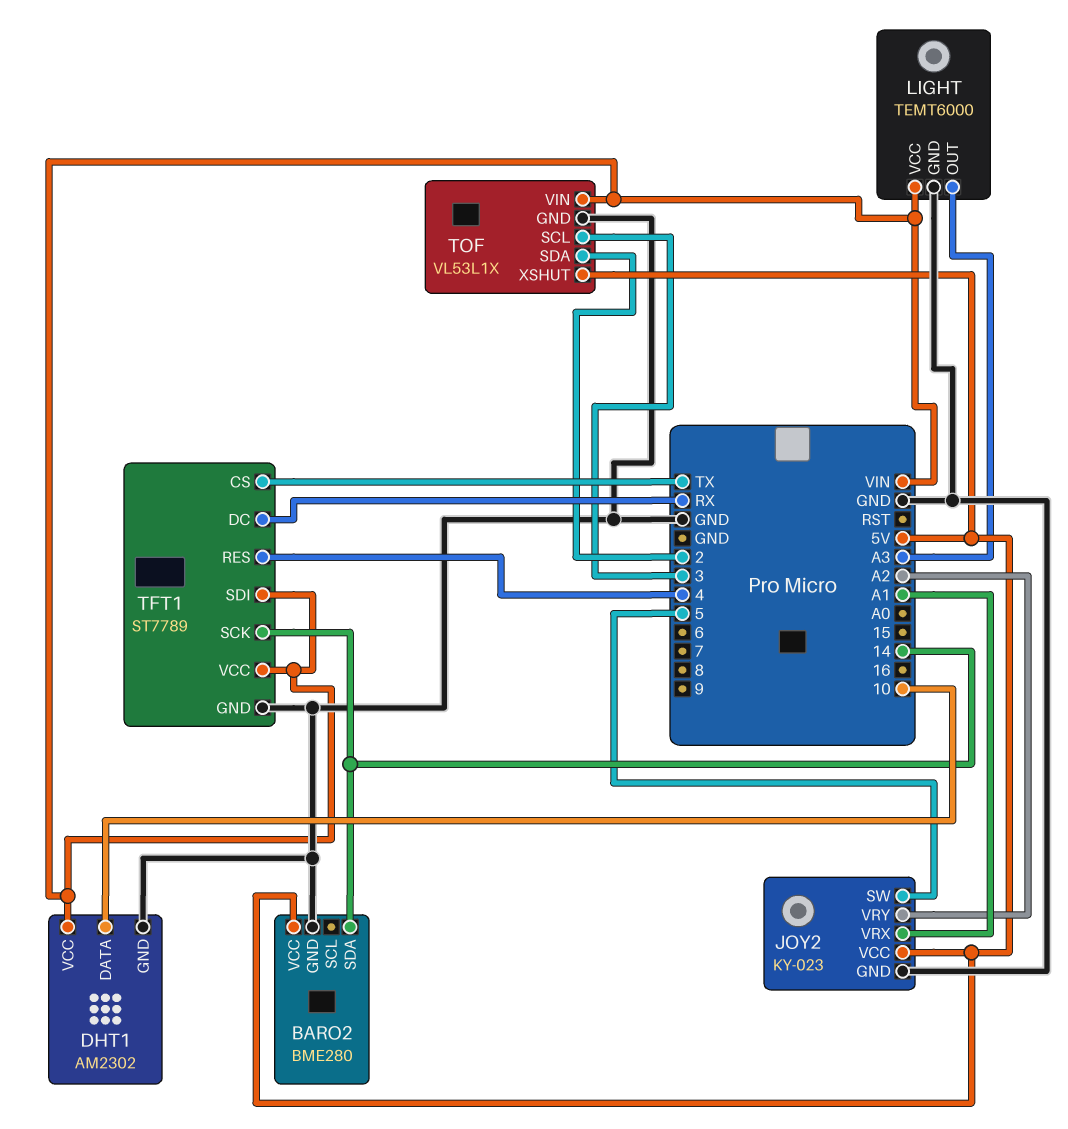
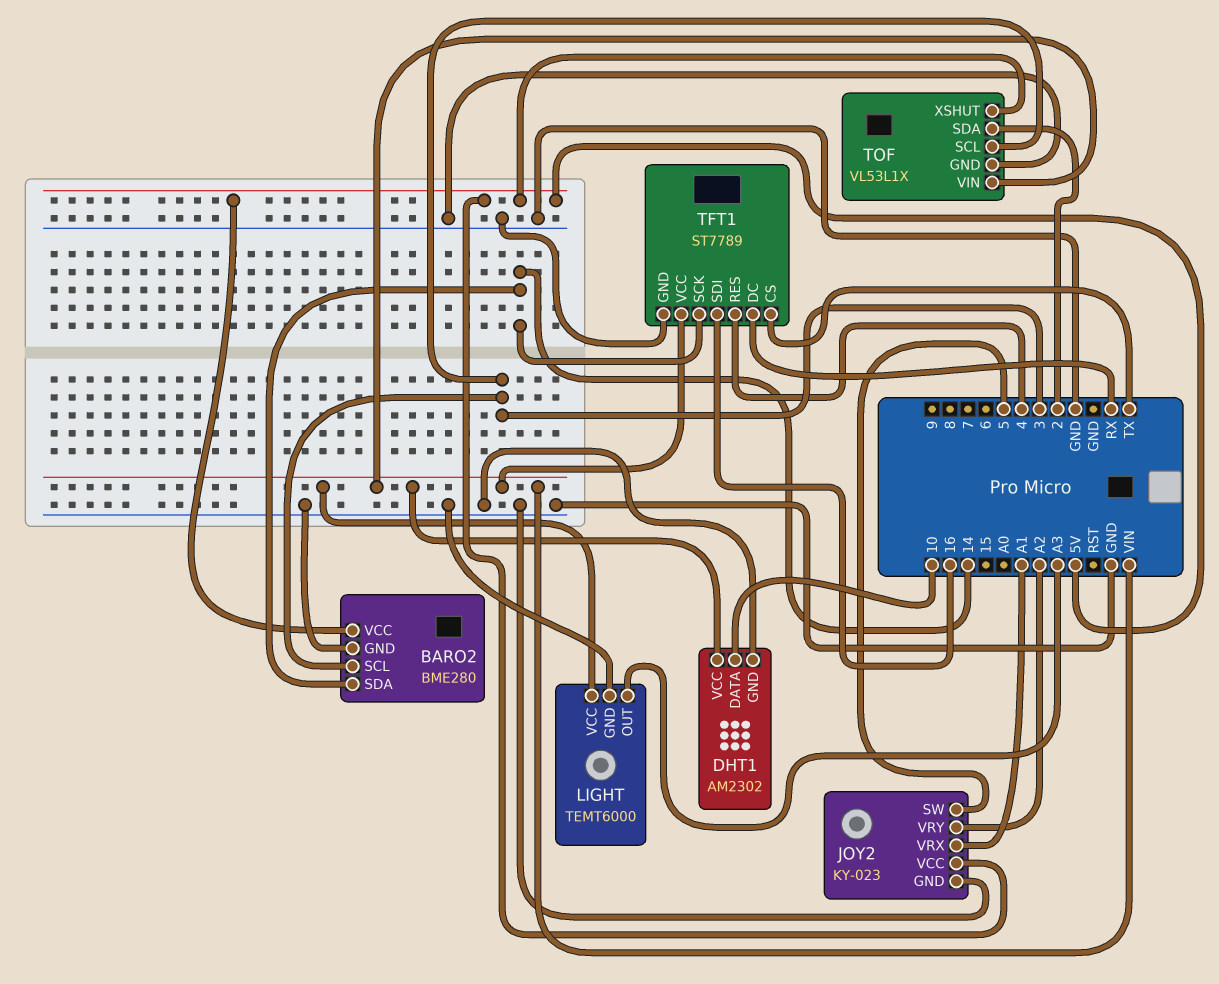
BARO2 pin SCL: none -> 3
TFT1 pin SDI: VIN -> 16

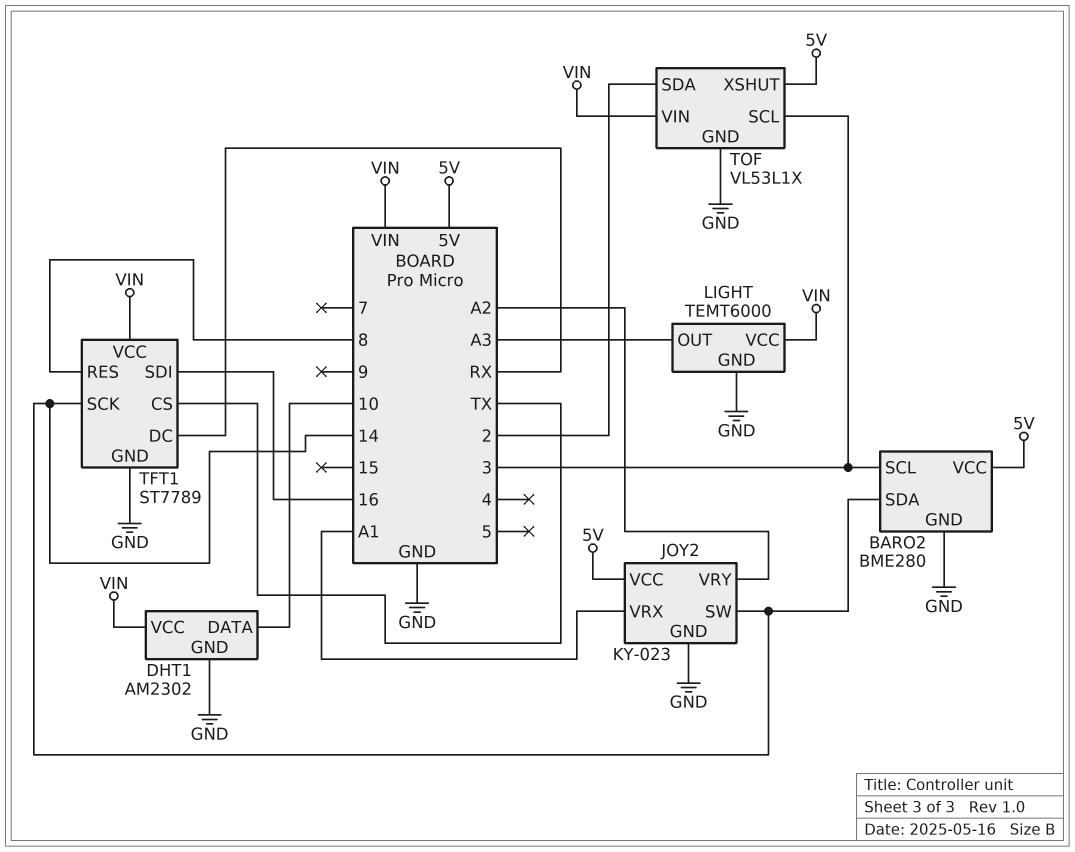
JOY2 pin SW: 5 -> 14
TFT1 pin RES: 4 -> 8

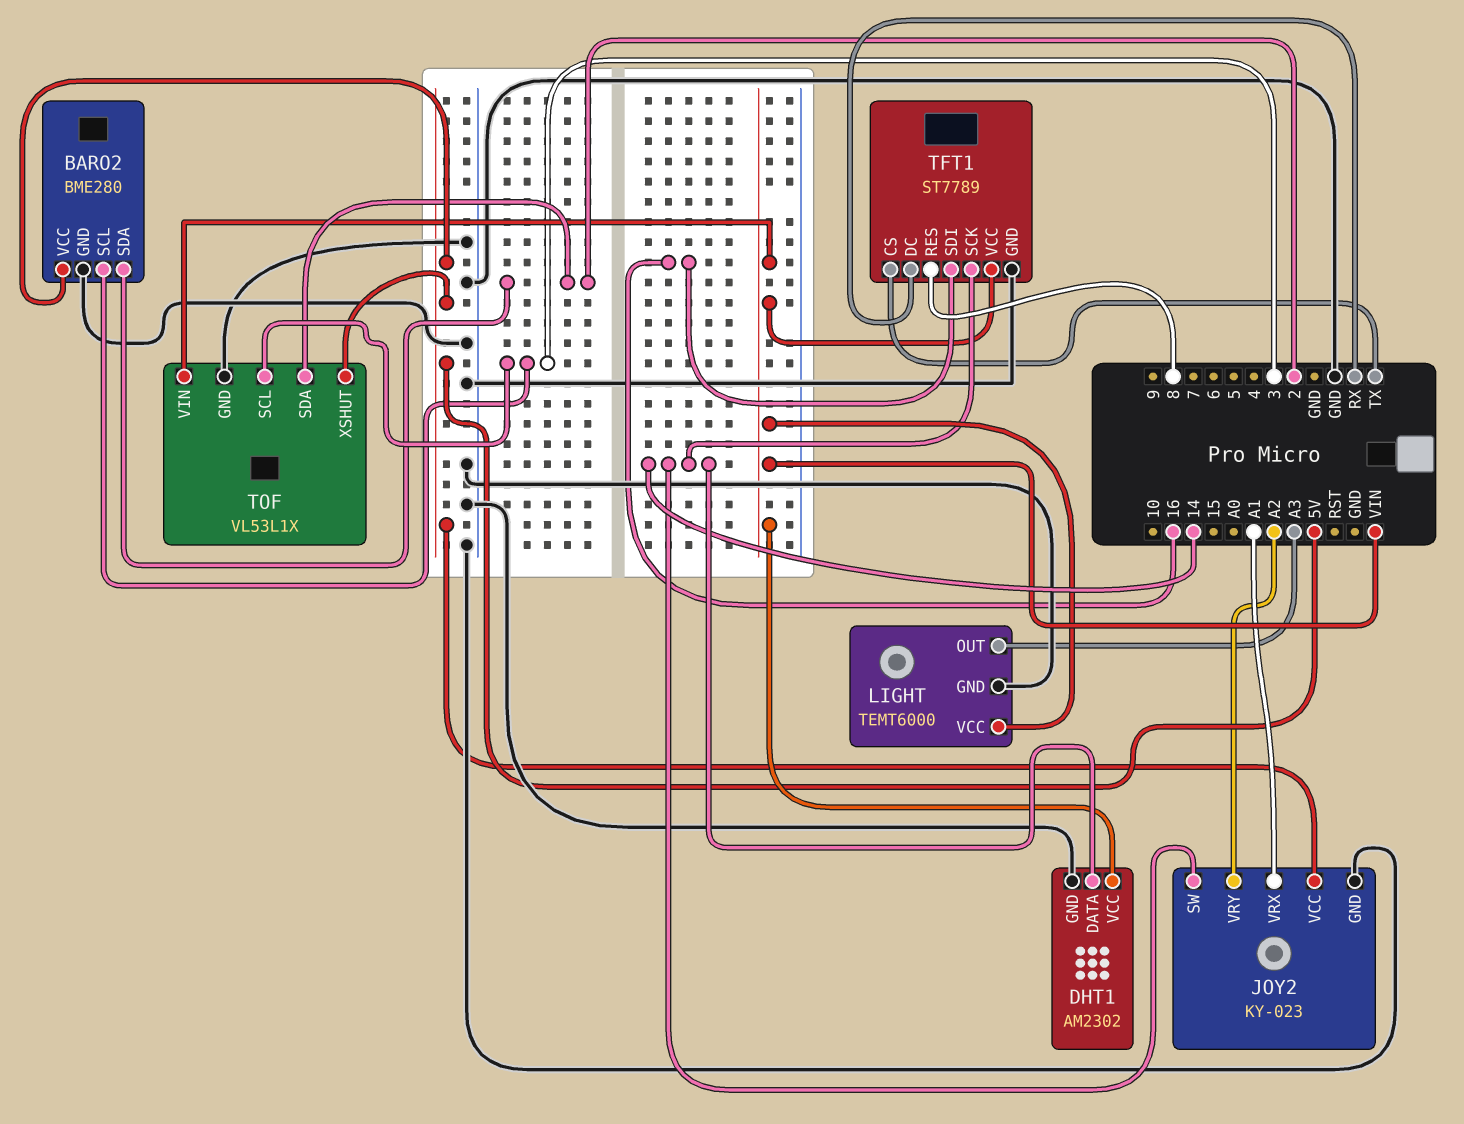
BARO2 pin SDA: 14 -> 2
DHT1 pin DATA: 10 -> 14

